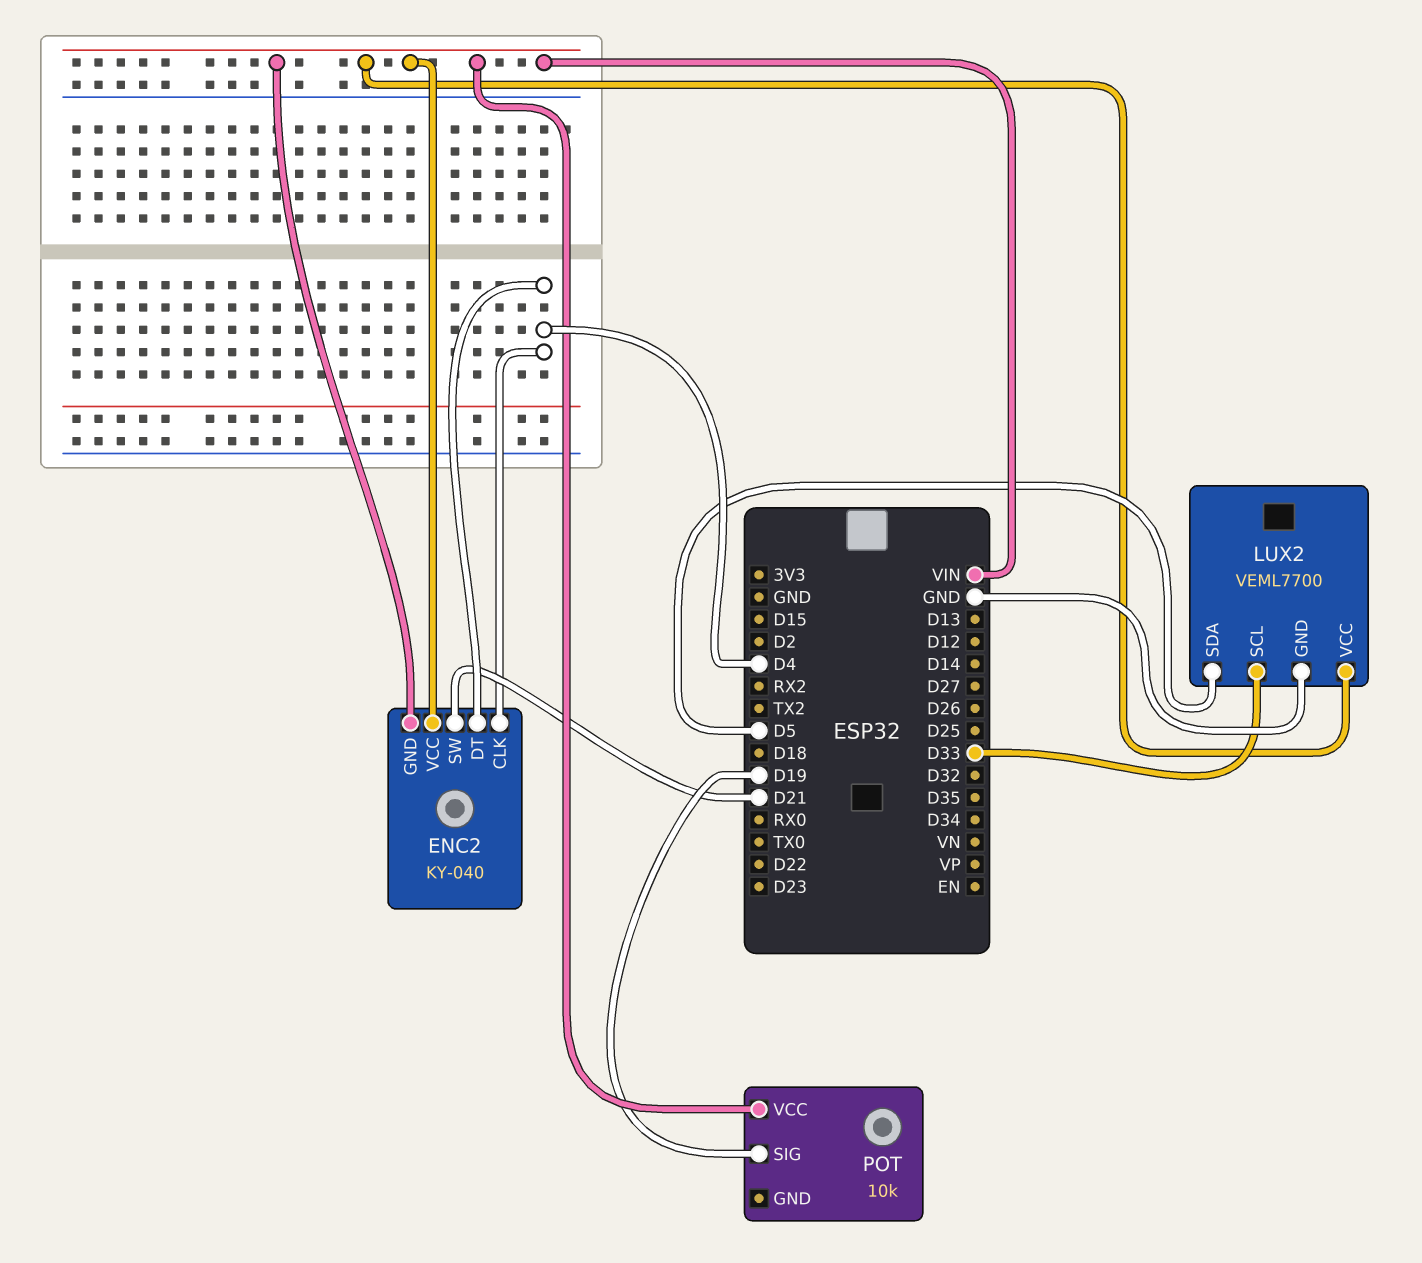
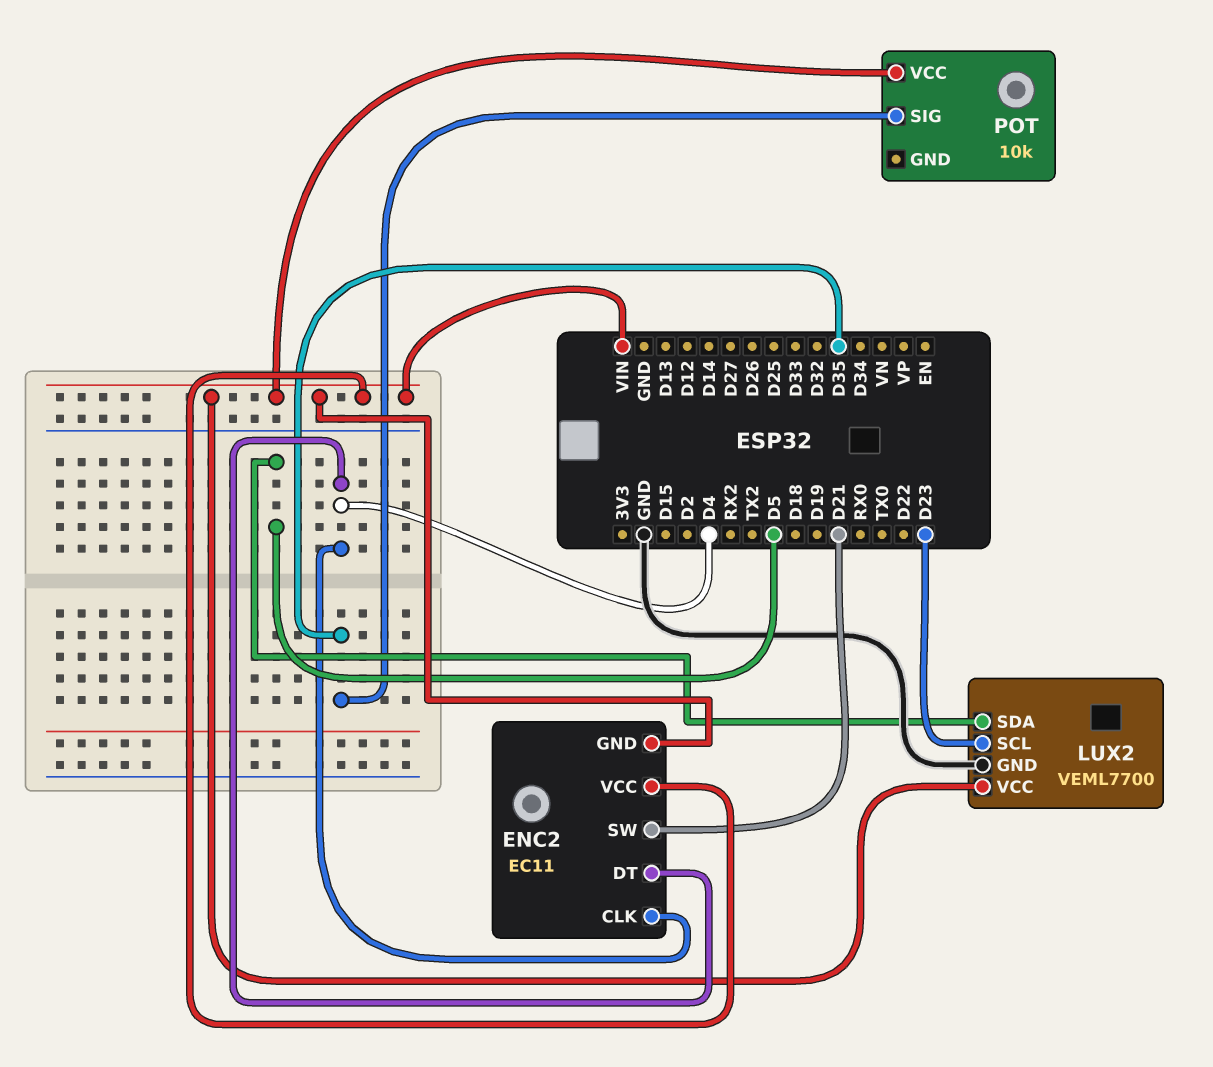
ENC2: KY-040 -> EC11
LUX2 pin SCL: D33 -> D23
POT pin SIG: D19 -> D35

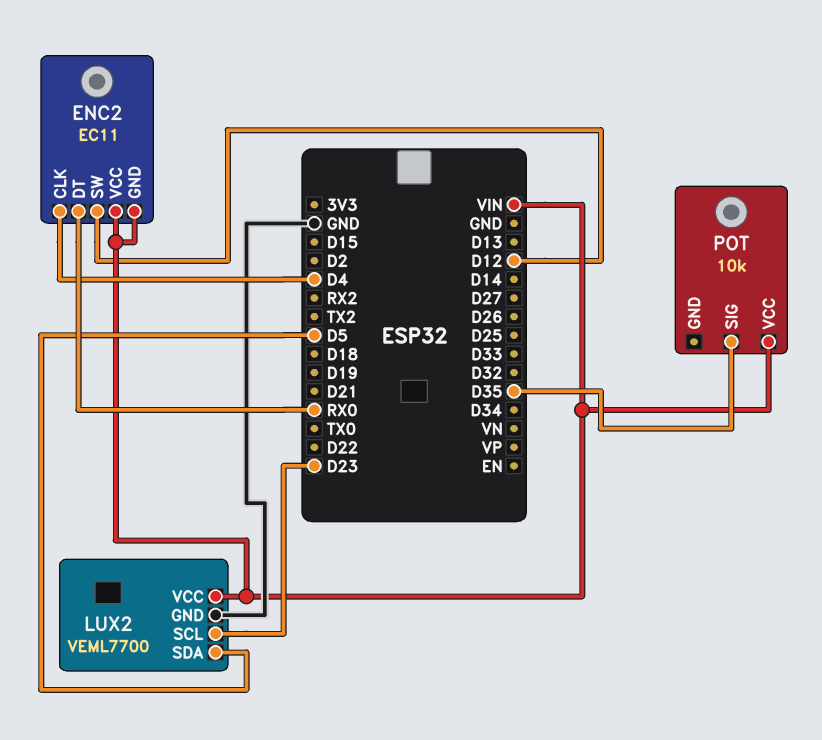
ENC2 pin DT: D4 -> RX0
ENC2 pin SW: D21 -> D12

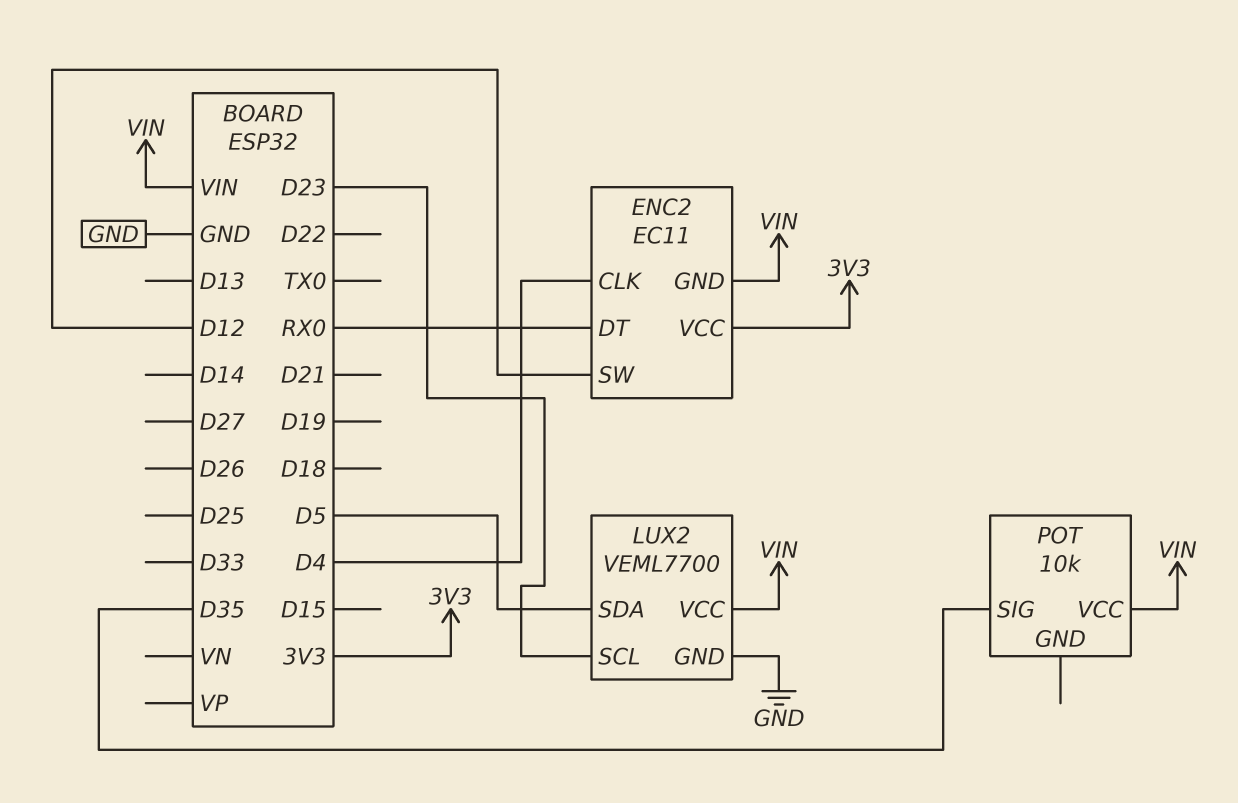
ENC2 pin VCC: VIN -> 3V3

